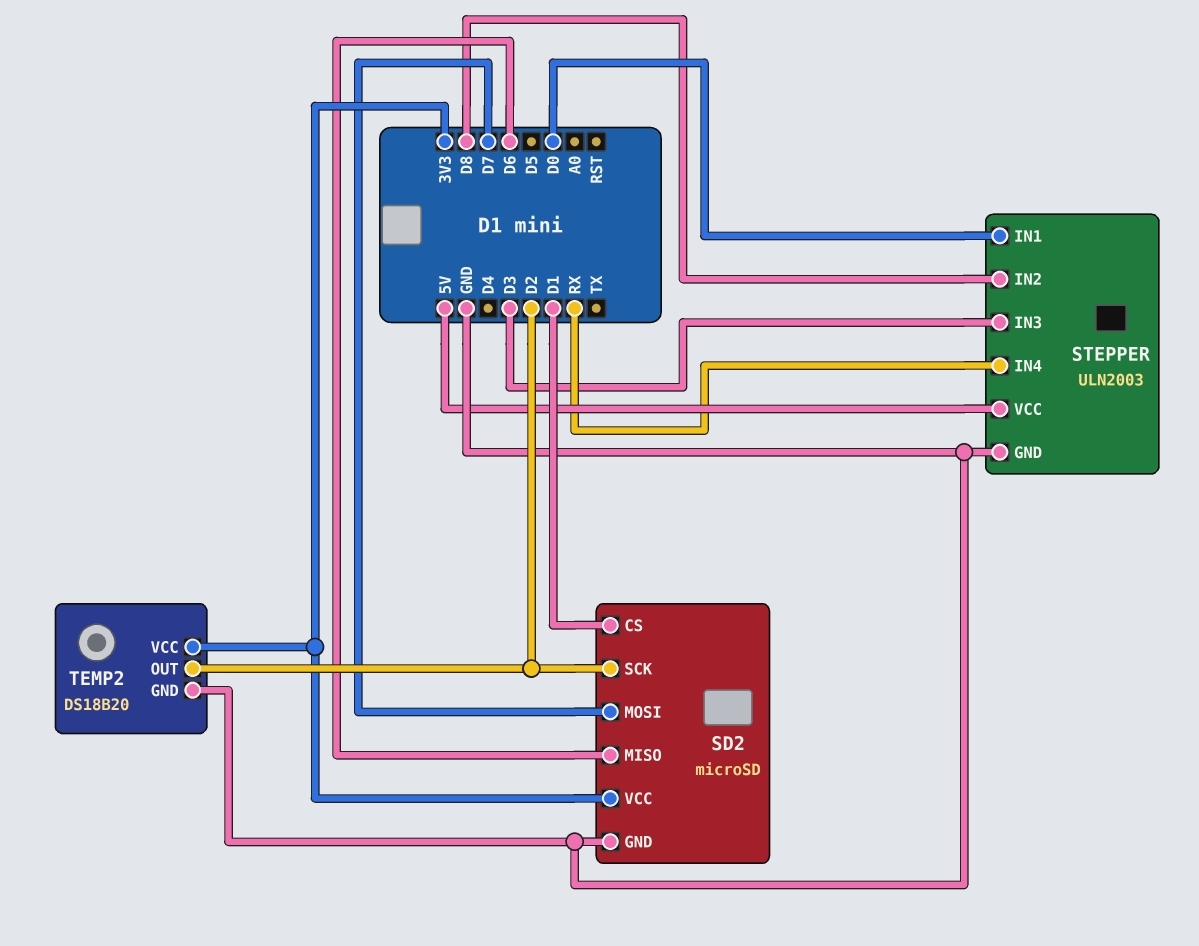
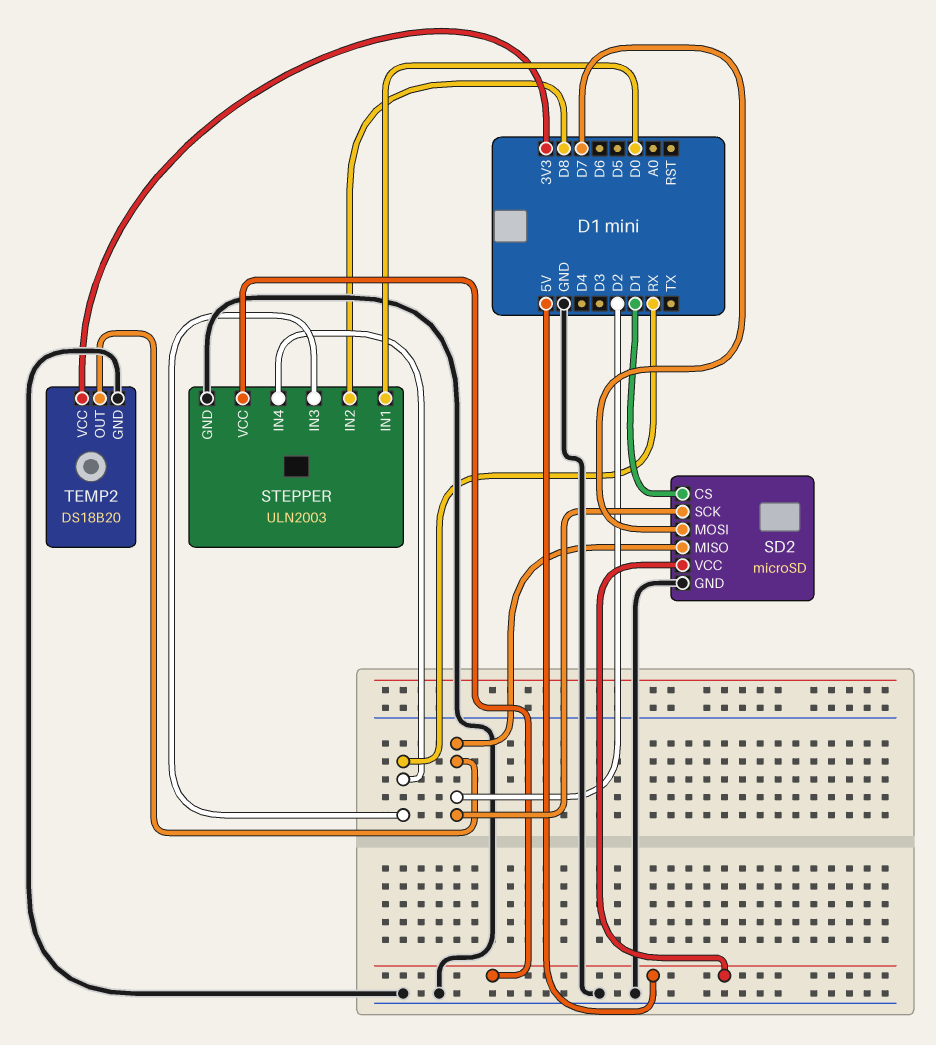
SD2 pin MISO: D6 -> D2
SD2 pin VCC: 3V3 -> 5V
STEPPER pin IN3: D3 -> RX

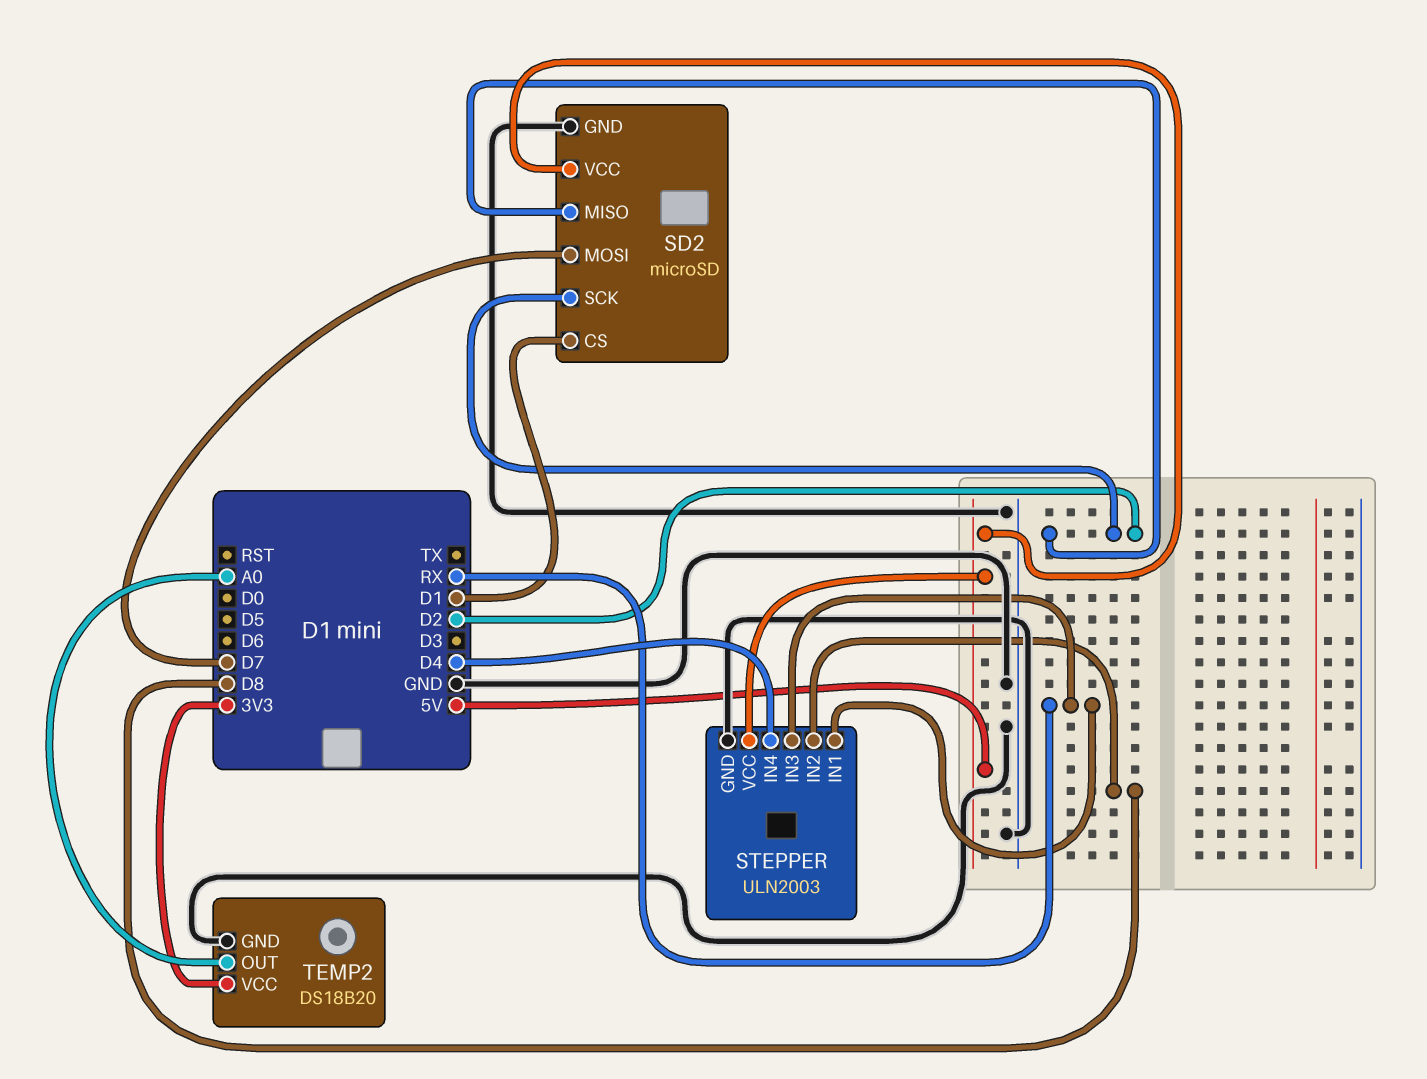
STEPPER pin IN1: D0 -> RX
STEPPER pin IN4: RX -> D4
TEMP2 pin OUT: D2 -> A0

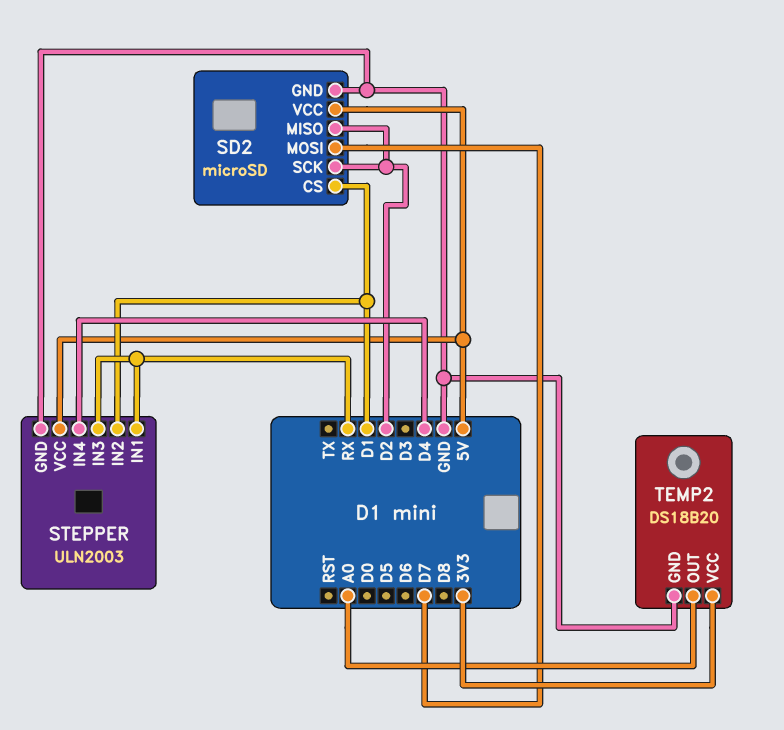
STEPPER pin IN2: D8 -> D1

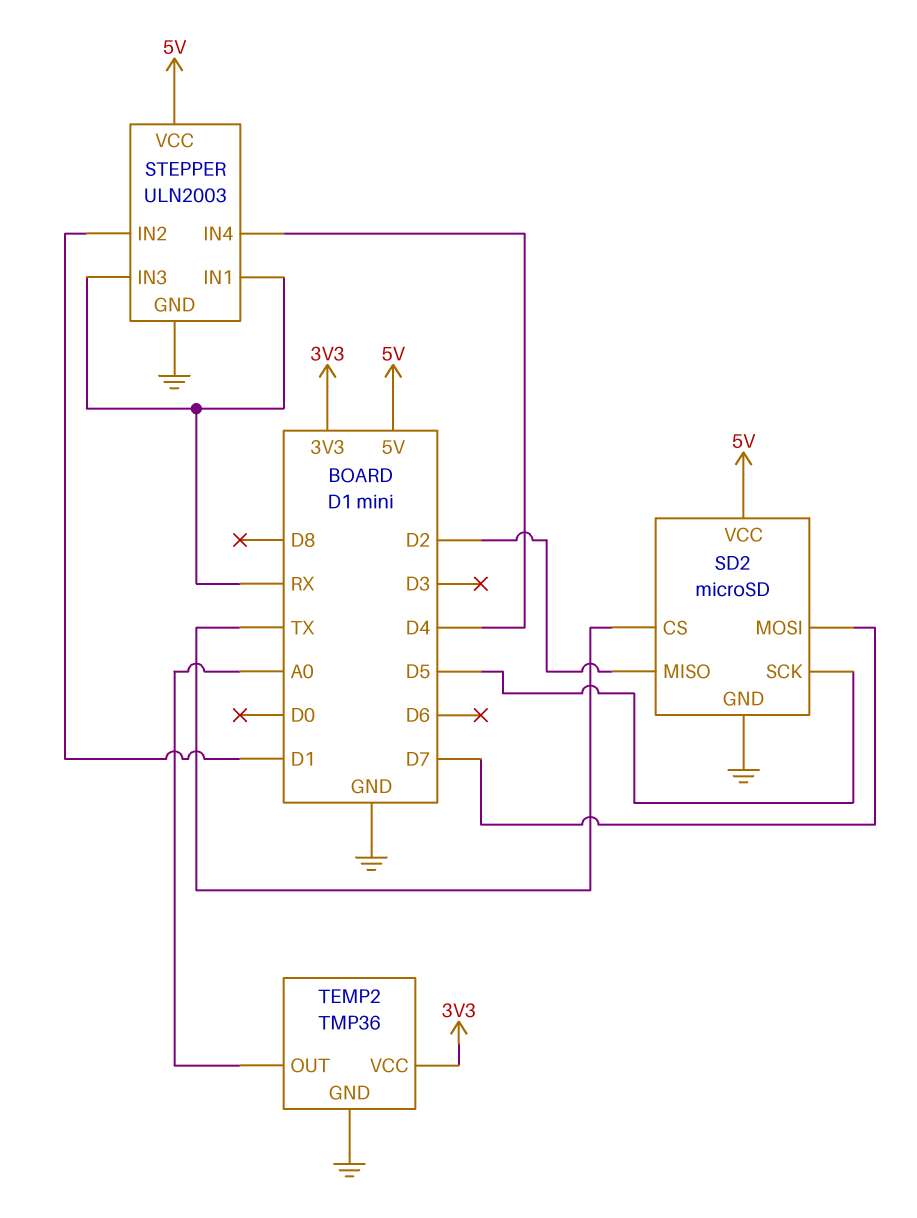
SD2 pin CS: D1 -> TX
SD2 pin SCK: D2 -> D5
TEMP2: DS18B20 -> TMP36

